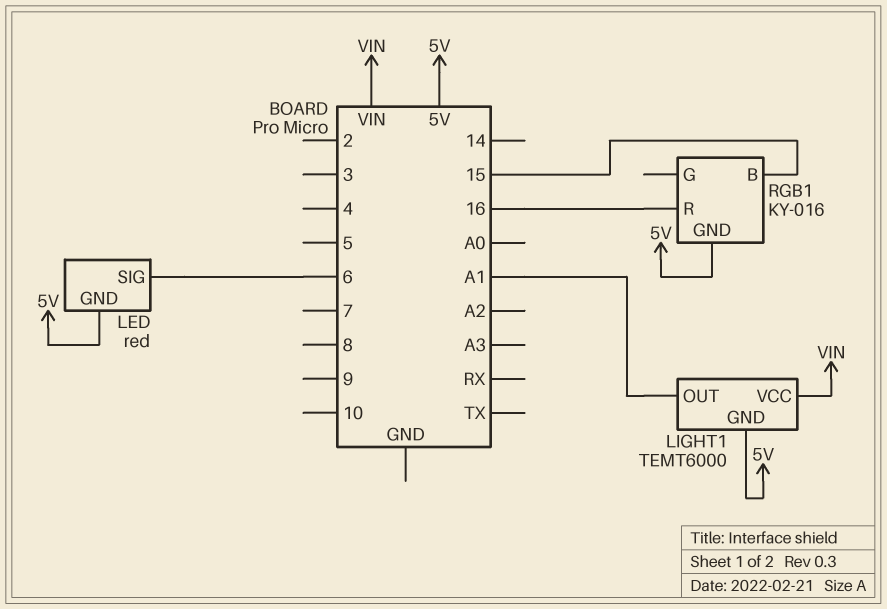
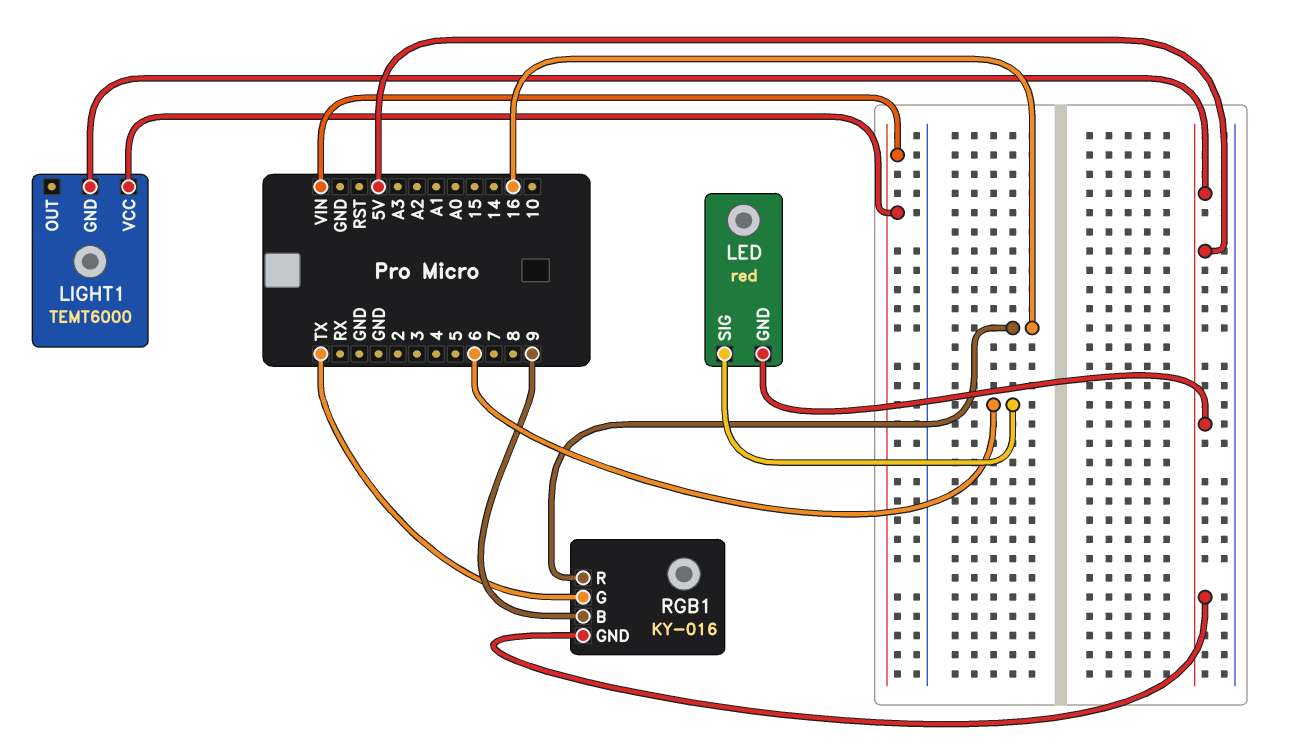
LIGHT1 pin OUT: A1 -> none
RGB1 pin B: 15 -> 9
RGB1 pin G: none -> TX

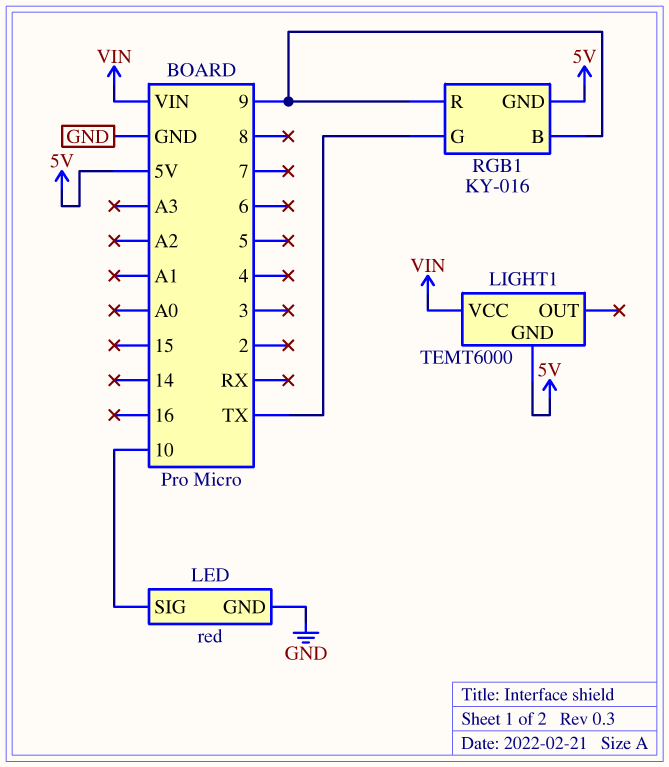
LED pin GND: 5V -> GND
LED pin SIG: 6 -> 10
RGB1 pin R: 16 -> 9

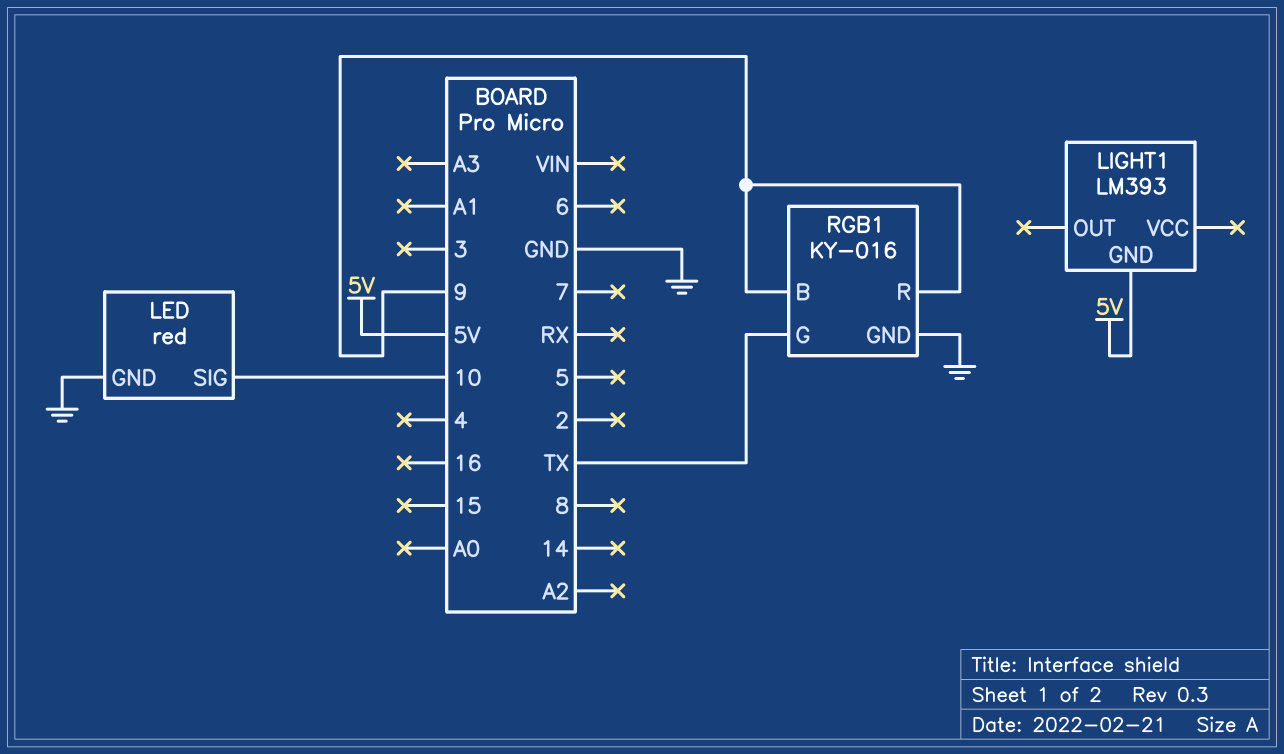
LIGHT1: TEMT6000 -> LM393
LIGHT1 pin VCC: VIN -> none
RGB1 pin GND: 5V -> GND

